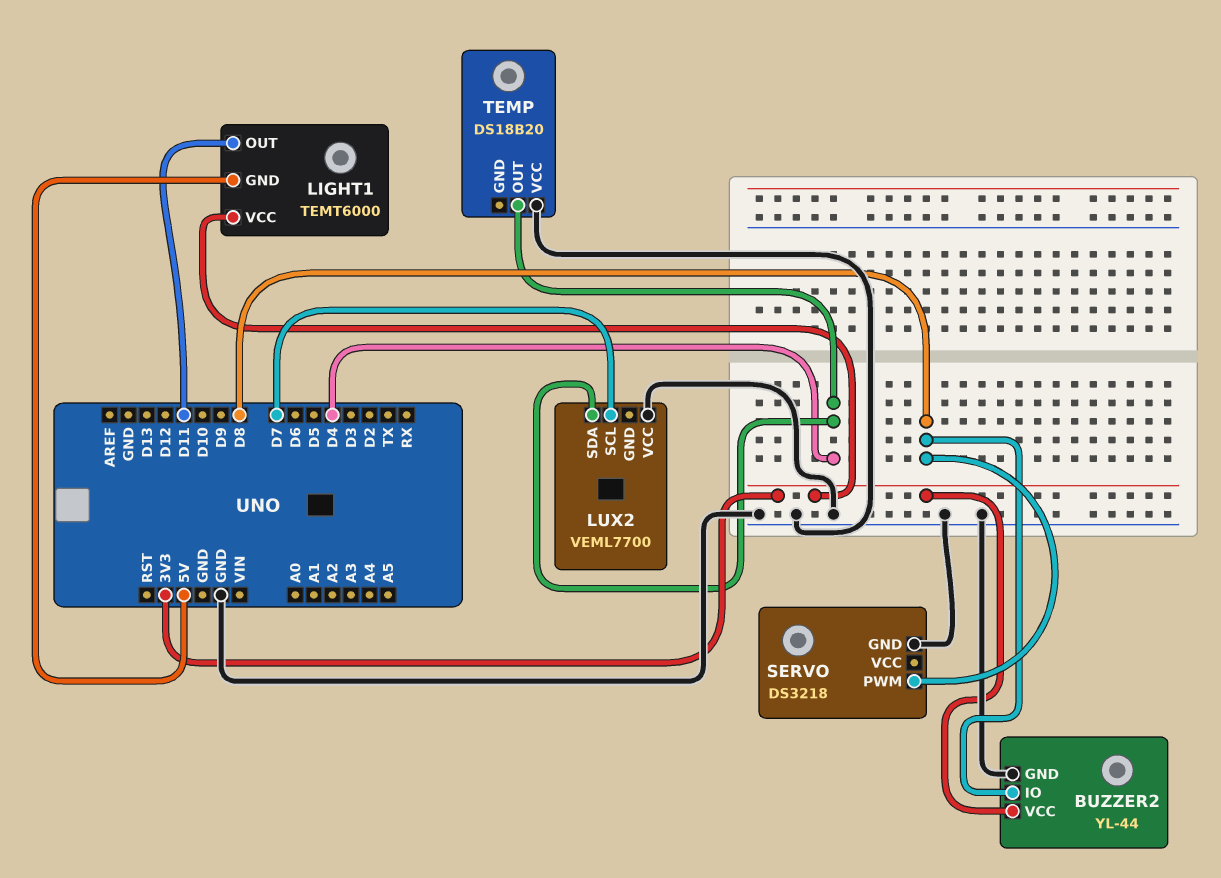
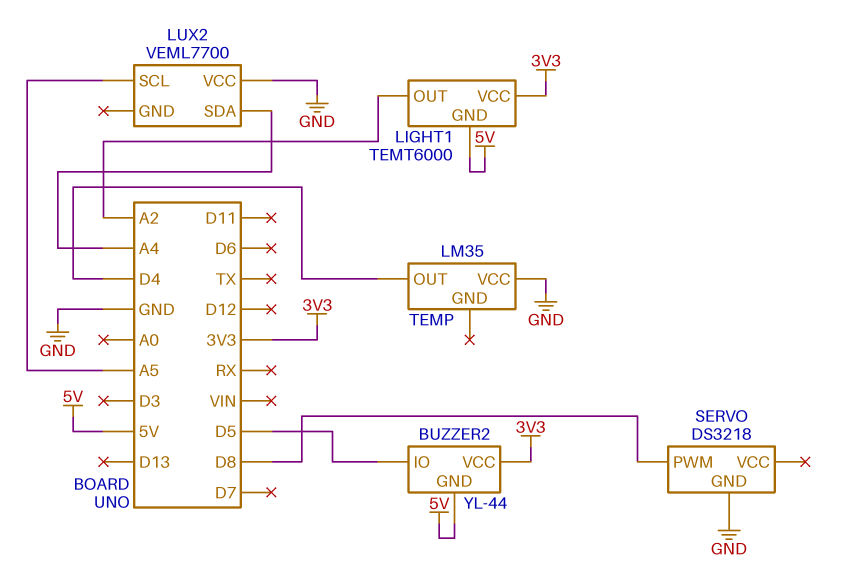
BUZZER2 pin GND: GND -> 5V
BUZZER2 pin IO: D8 -> D5
LIGHT1 pin OUT: D11 -> A2
LUX2 pin SCL: D7 -> A5
LUX2 pin SDA: D4 -> A4
TEMP: DS18B20 -> LM35

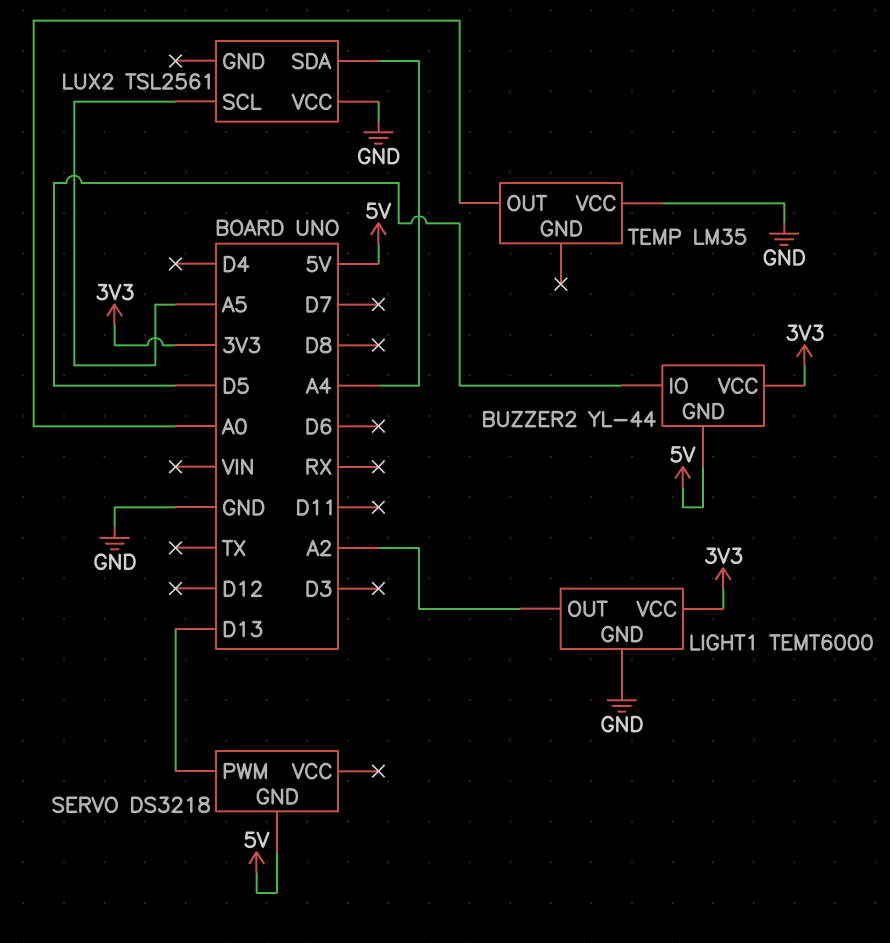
LIGHT1 pin GND: 5V -> GND
LUX2: VEML7700 -> TSL2561
SERVO pin GND: GND -> 5V
SERVO pin PWM: D8 -> D13
TEMP pin OUT: D4 -> A0

